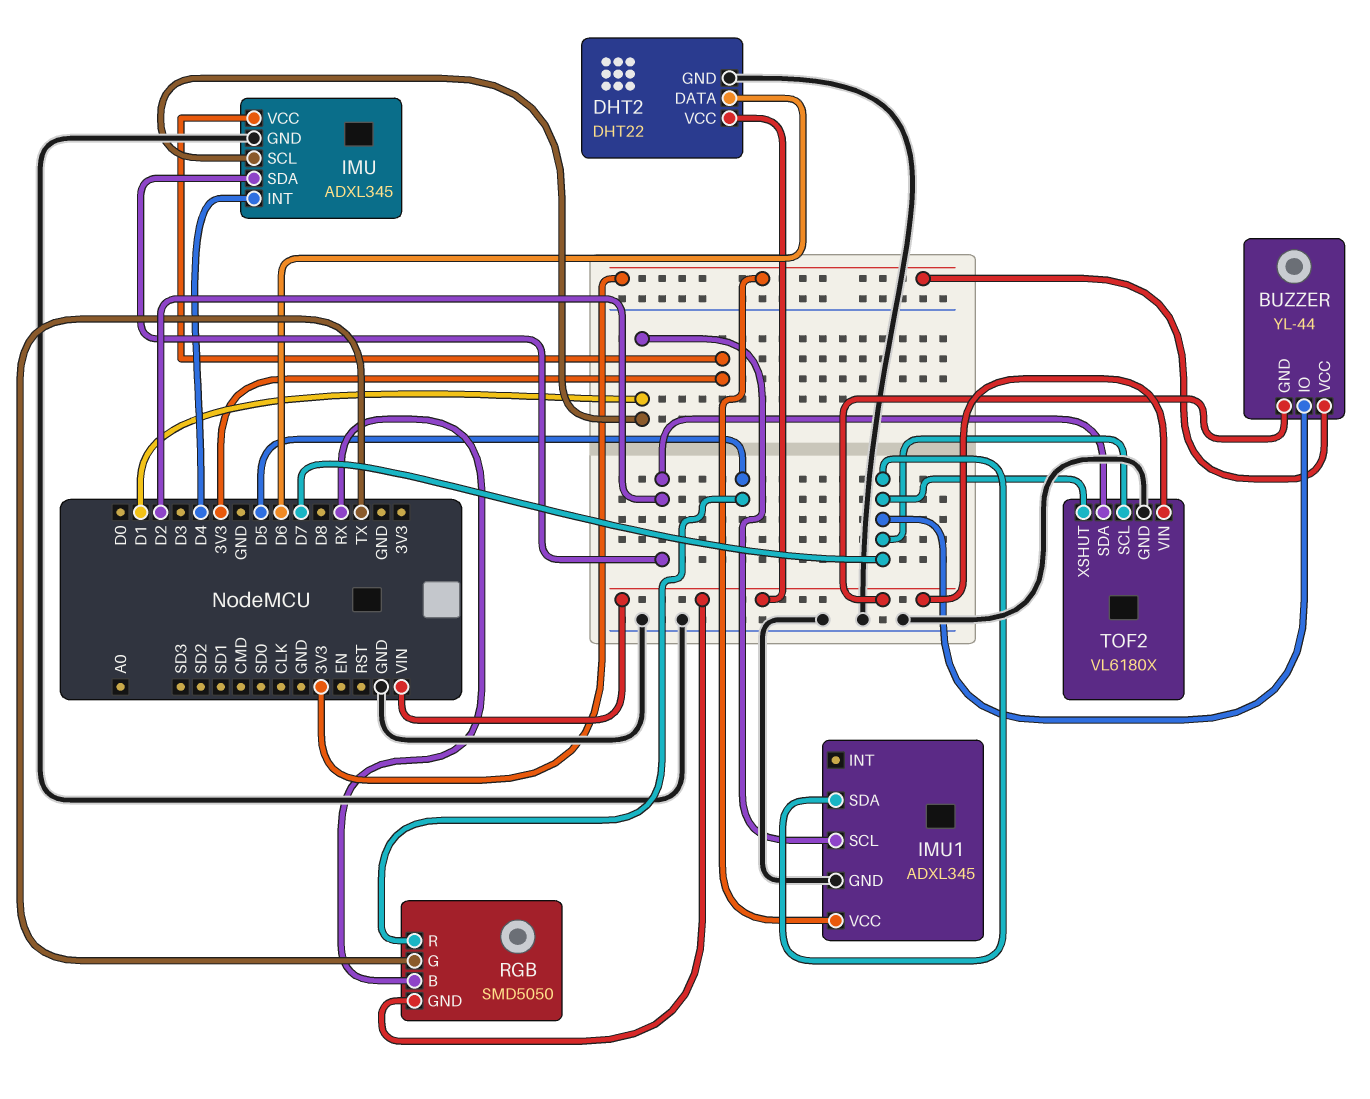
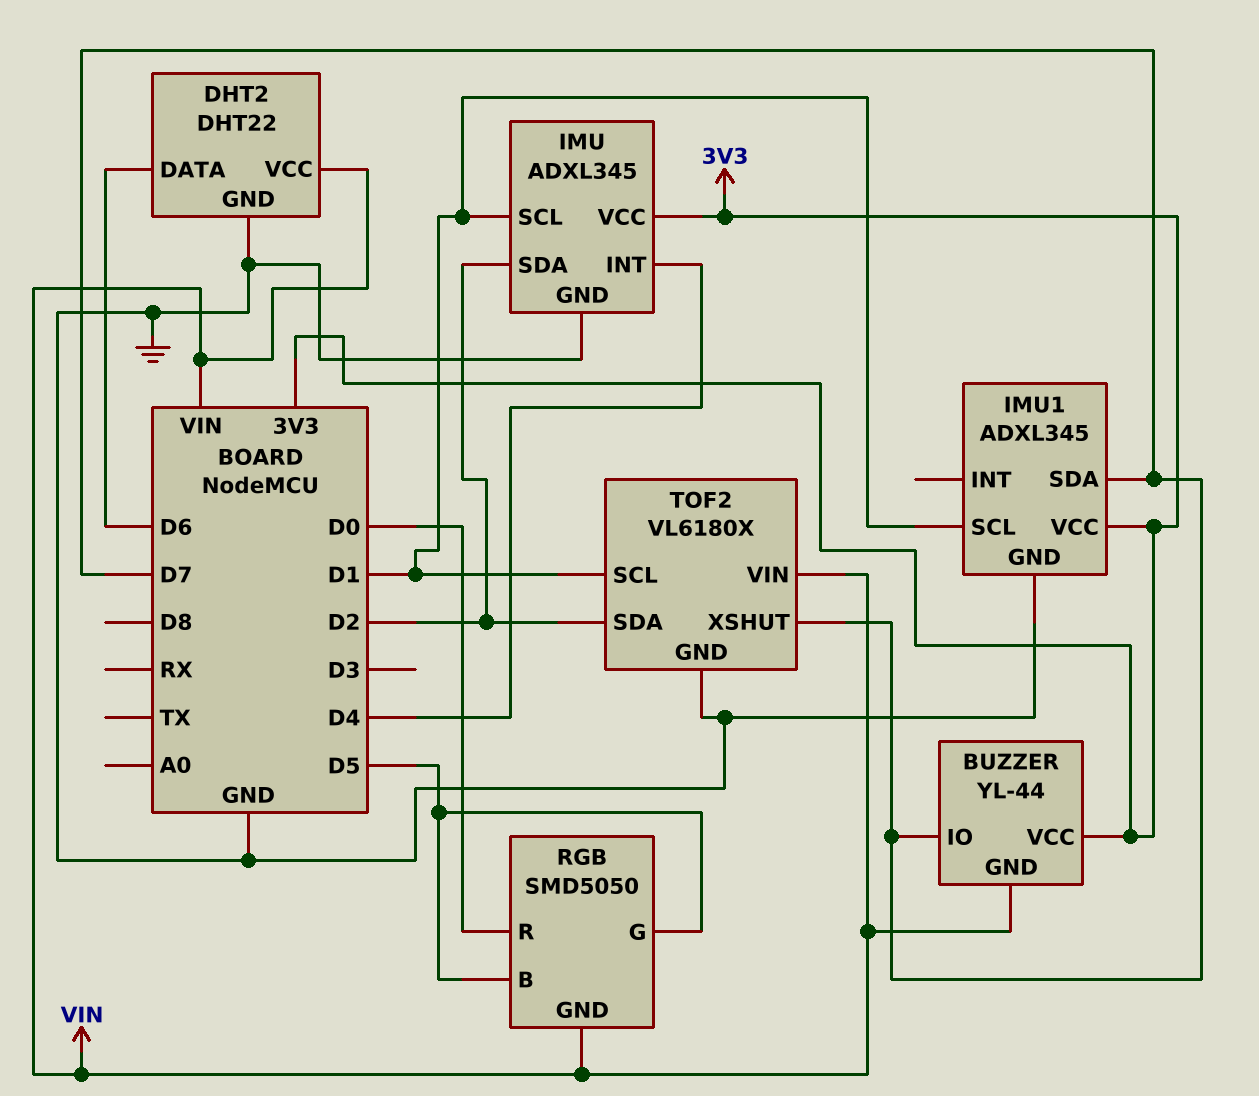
RGB pin B: RX -> D5
RGB pin G: TX -> D5
RGB pin R: D5 -> D0
TOF2 pin SCL: D7 -> D1

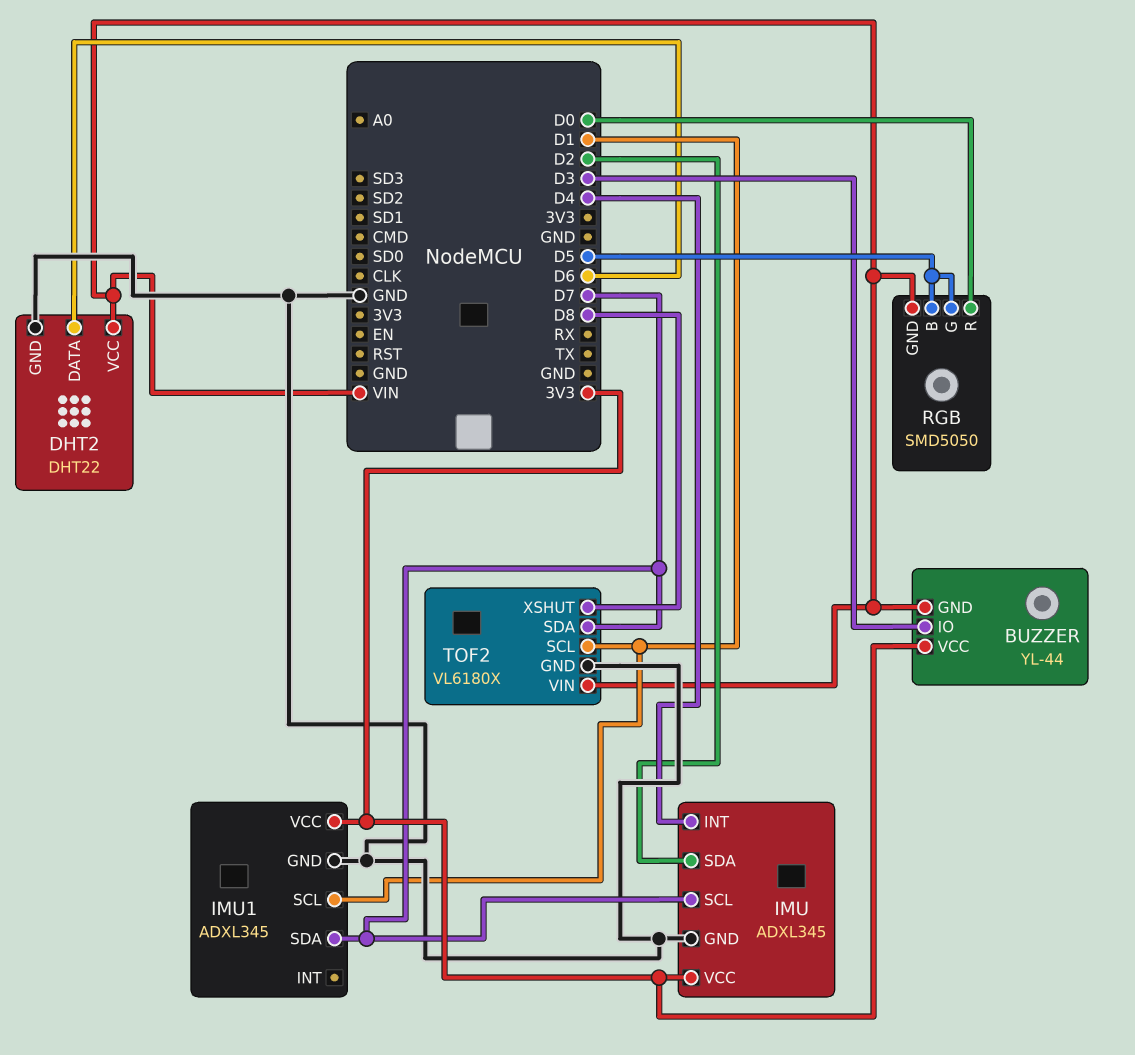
BUZZER pin IO: D7 -> D3
IMU pin SCL: D1 -> D7
TOF2 pin SDA: D2 -> D7
TOF2 pin XSHUT: D7 -> D8

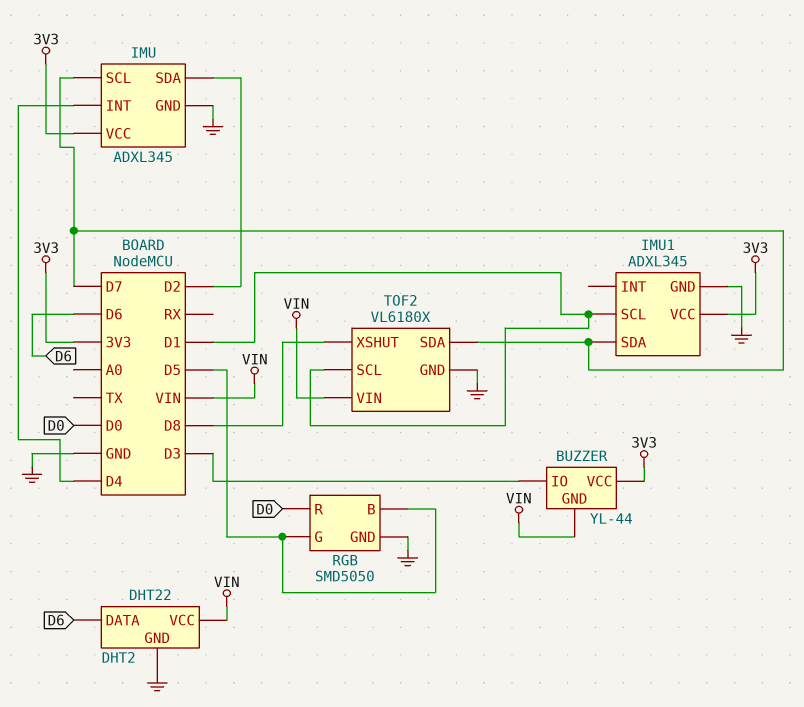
RGB pin GND: VIN -> GND

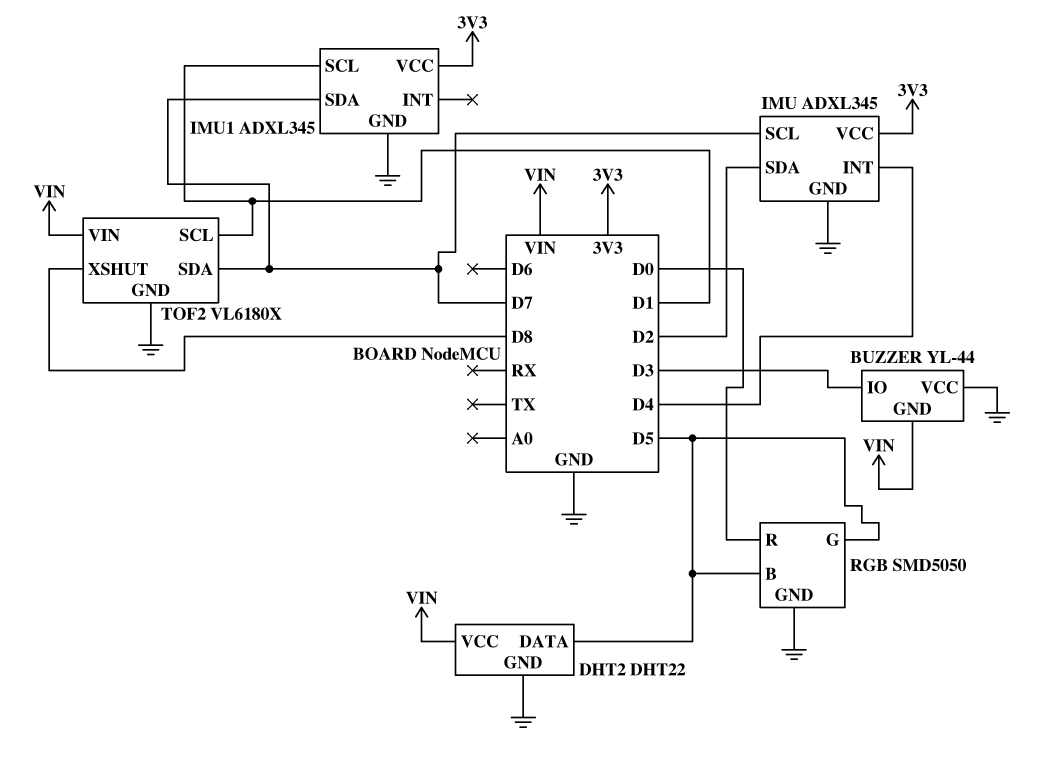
BUZZER pin VCC: 3V3 -> GND
DHT2 pin DATA: D6 -> D5

